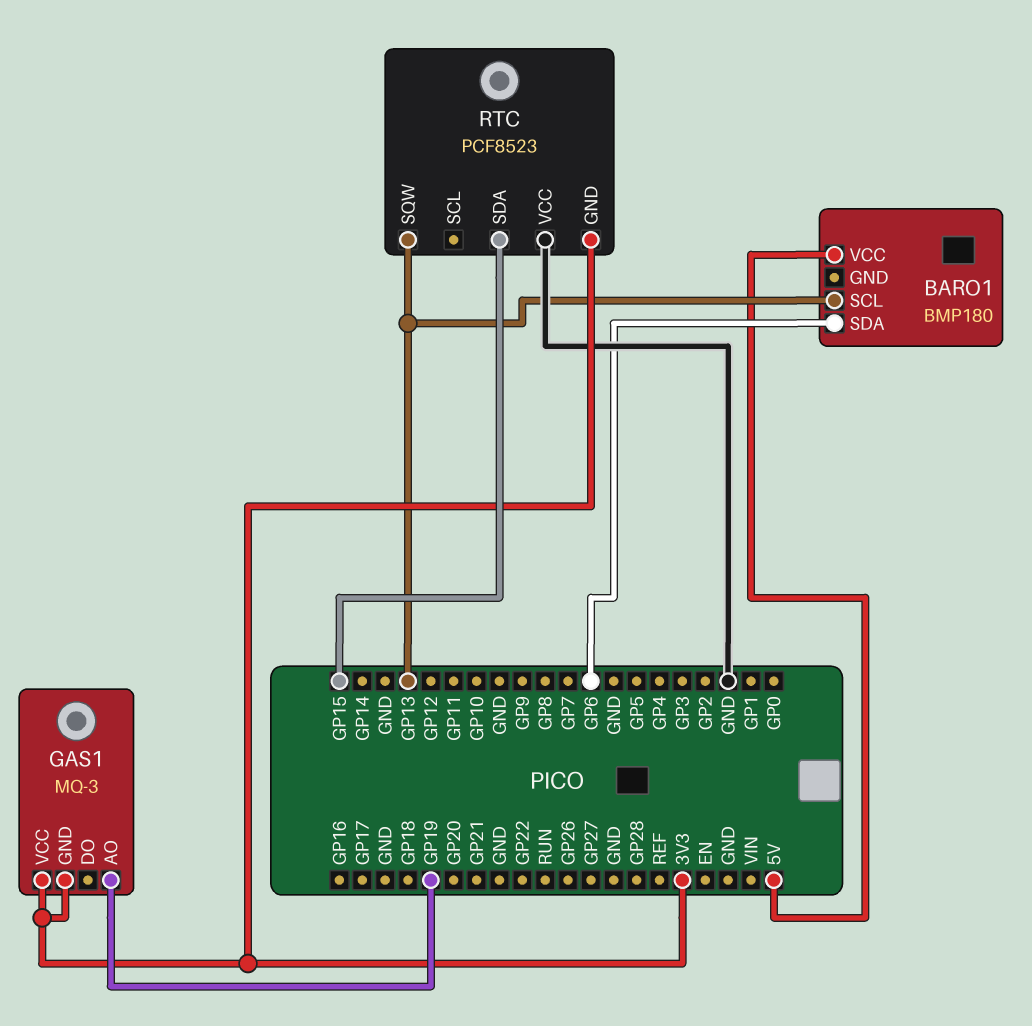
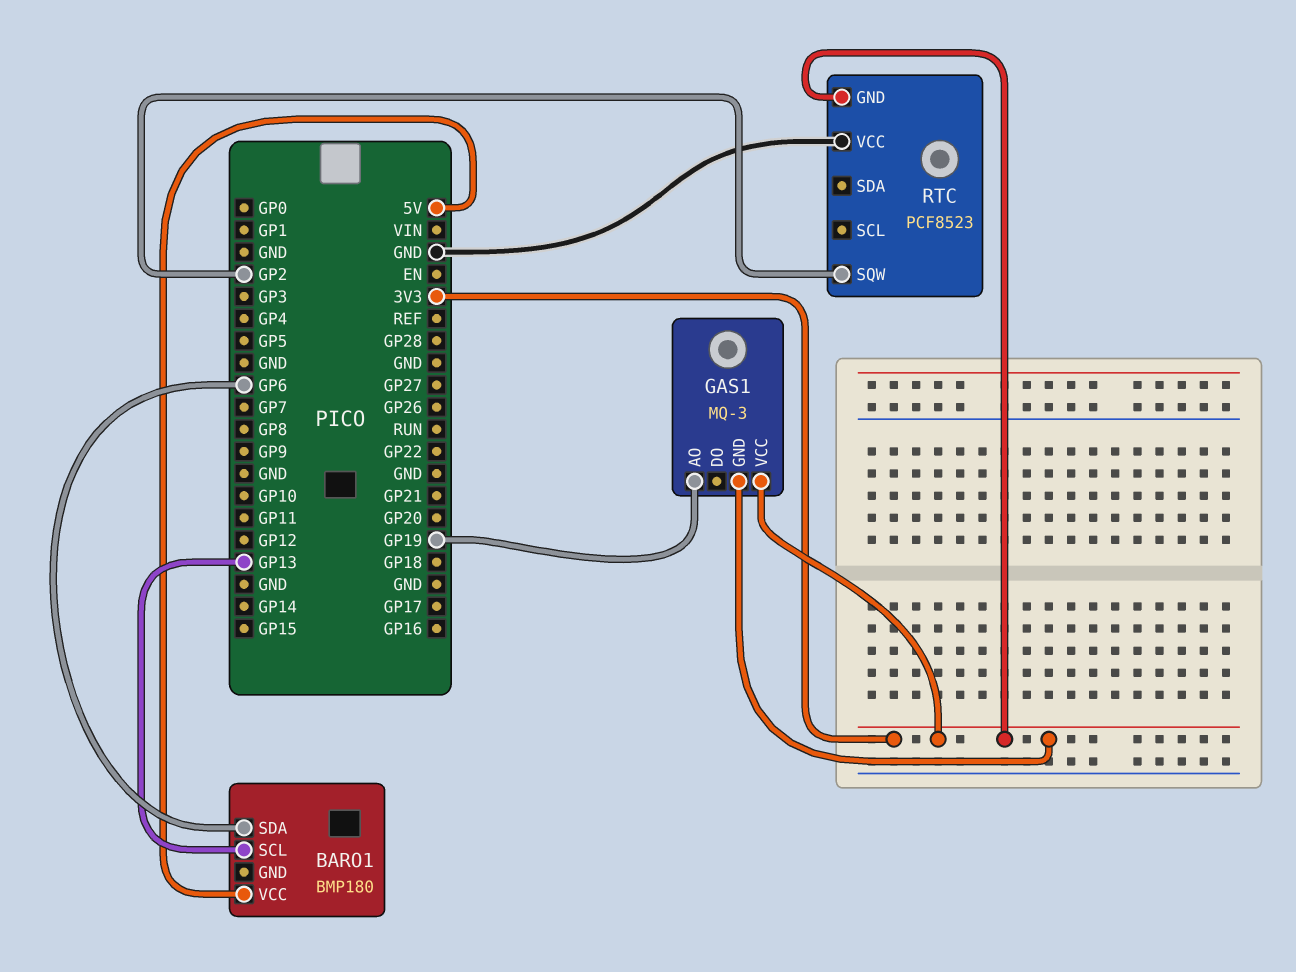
RTC pin SDA: GP15 -> none
RTC pin SQW: GP13 -> GP2

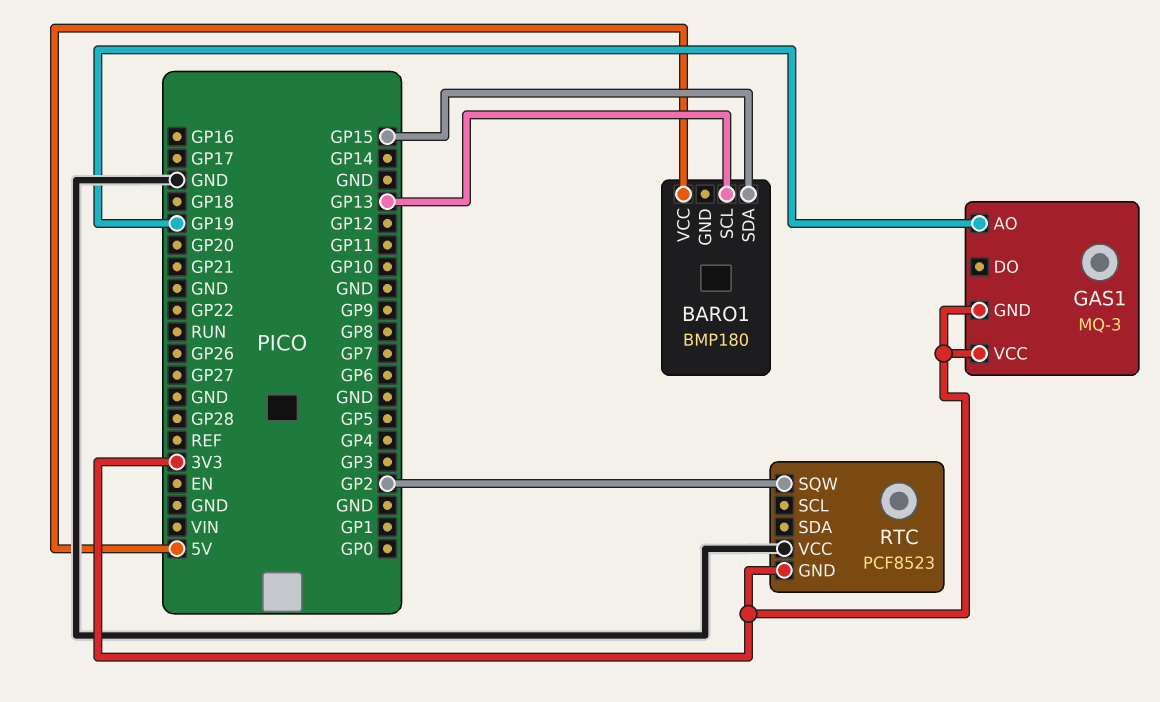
BARO1 pin SDA: GP6 -> GP15

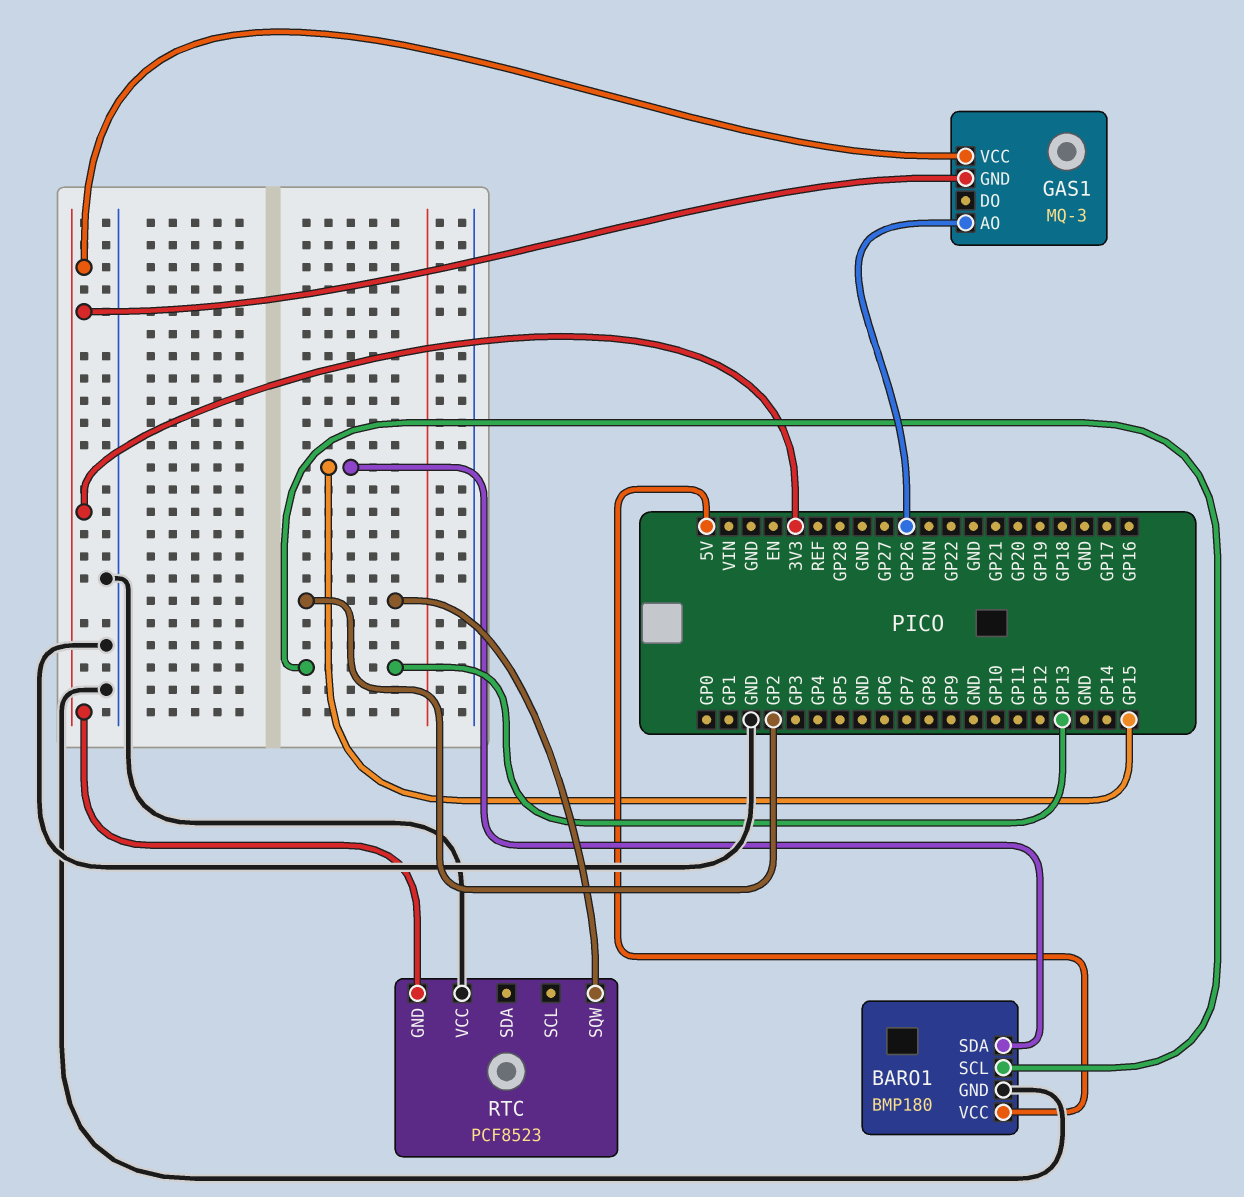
BARO1 pin GND: none -> GND
GAS1 pin AO: GP19 -> GP26

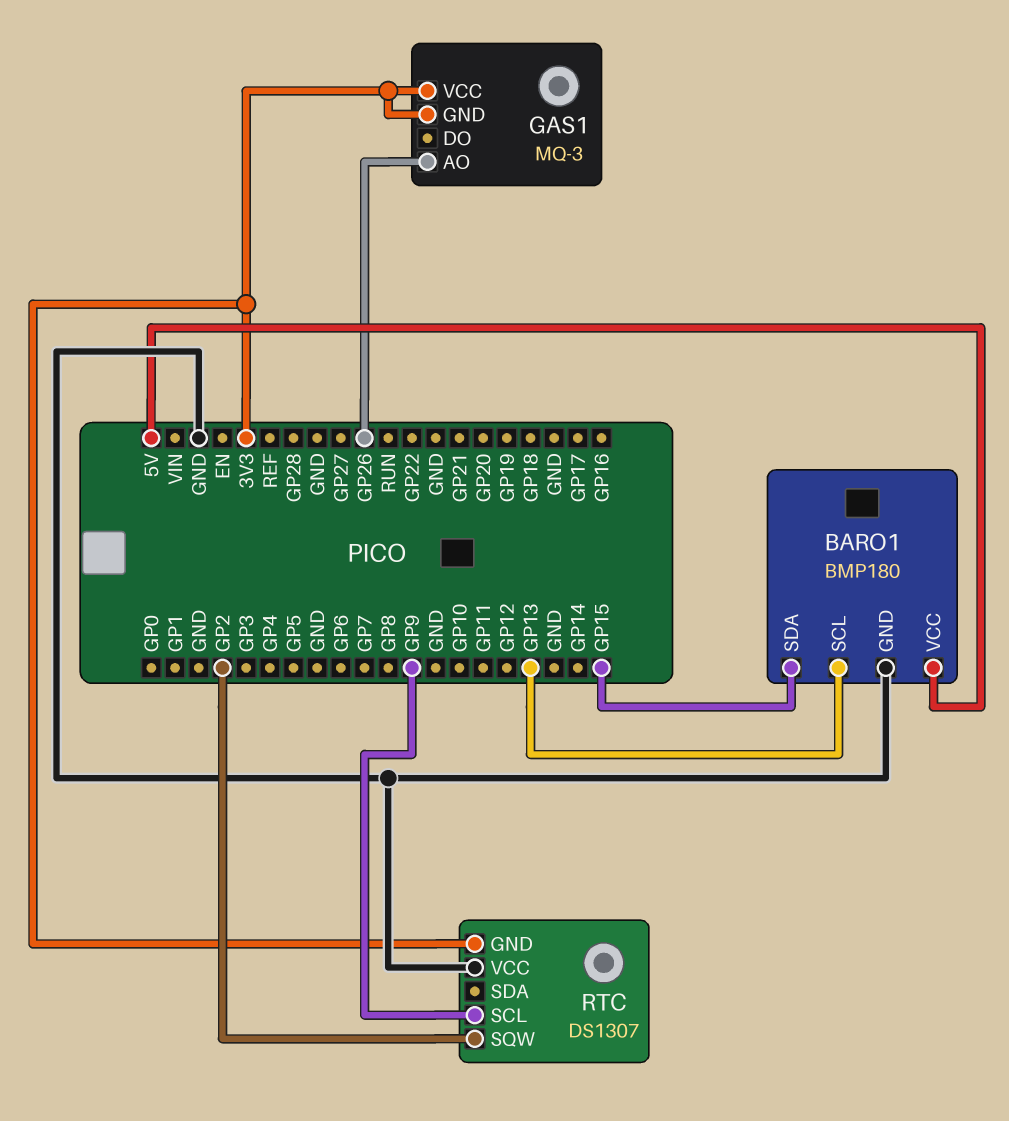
RTC: PCF8523 -> DS1307
RTC pin SCL: none -> GP9

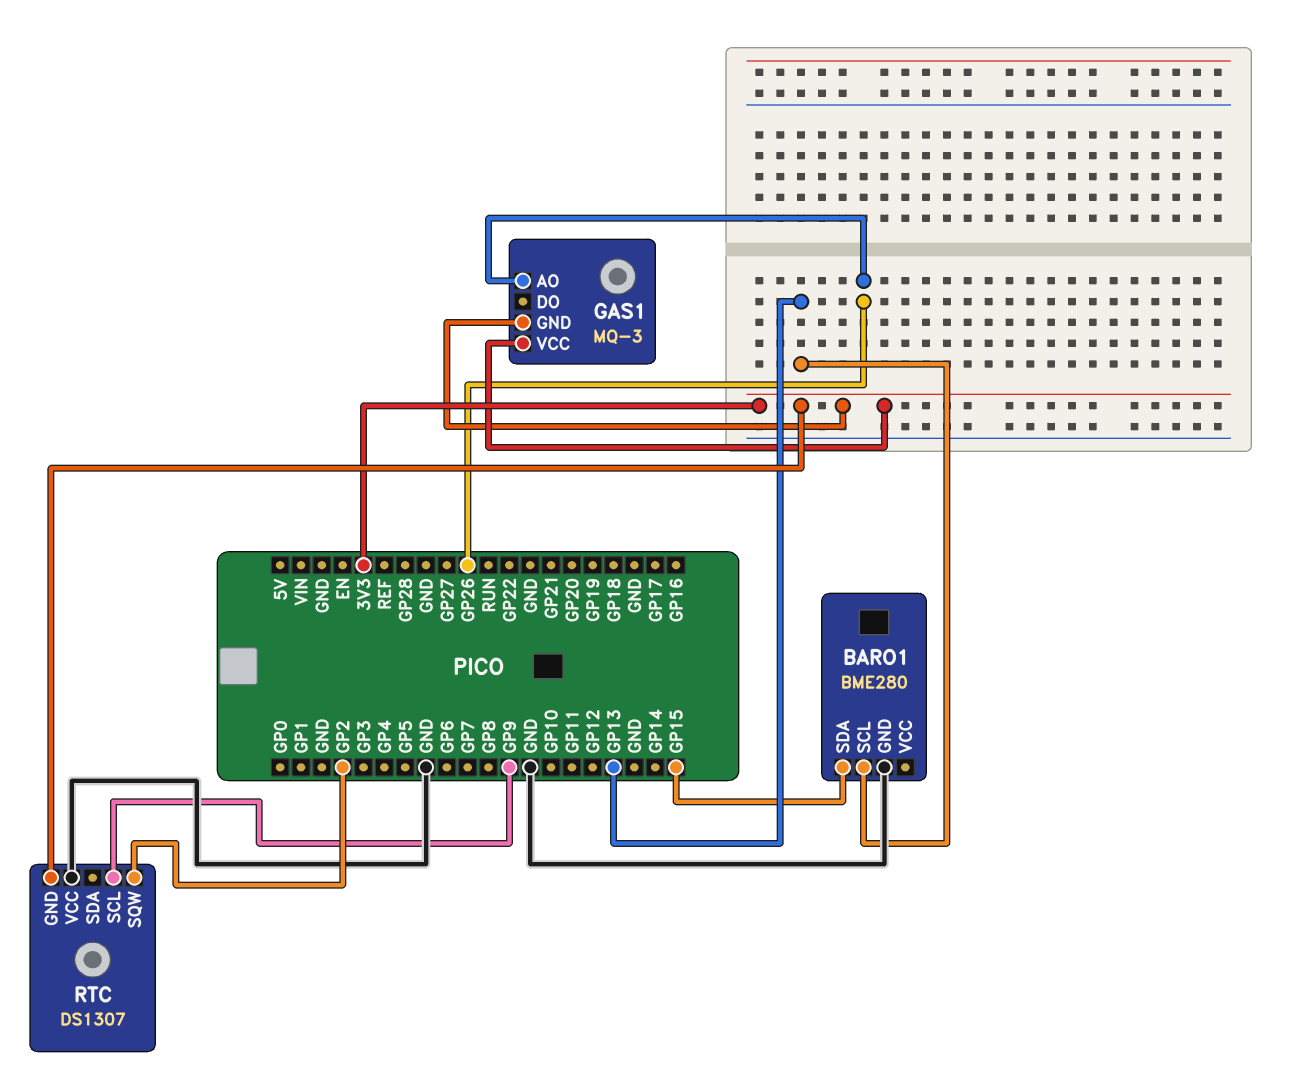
BARO1: BMP180 -> BME280
BARO1 pin VCC: 5V -> none

